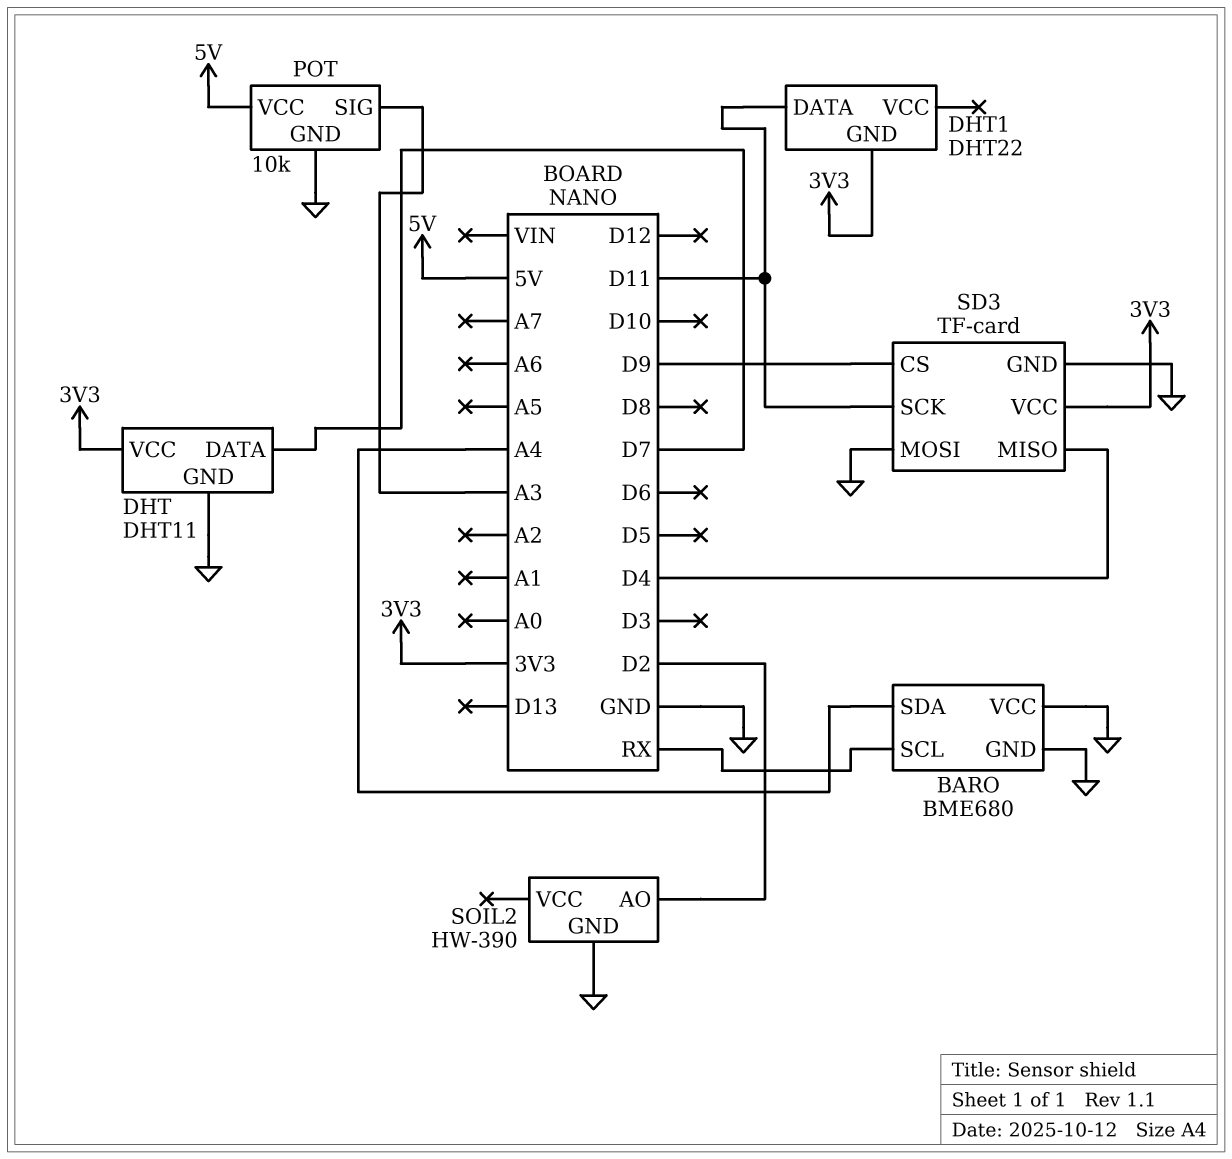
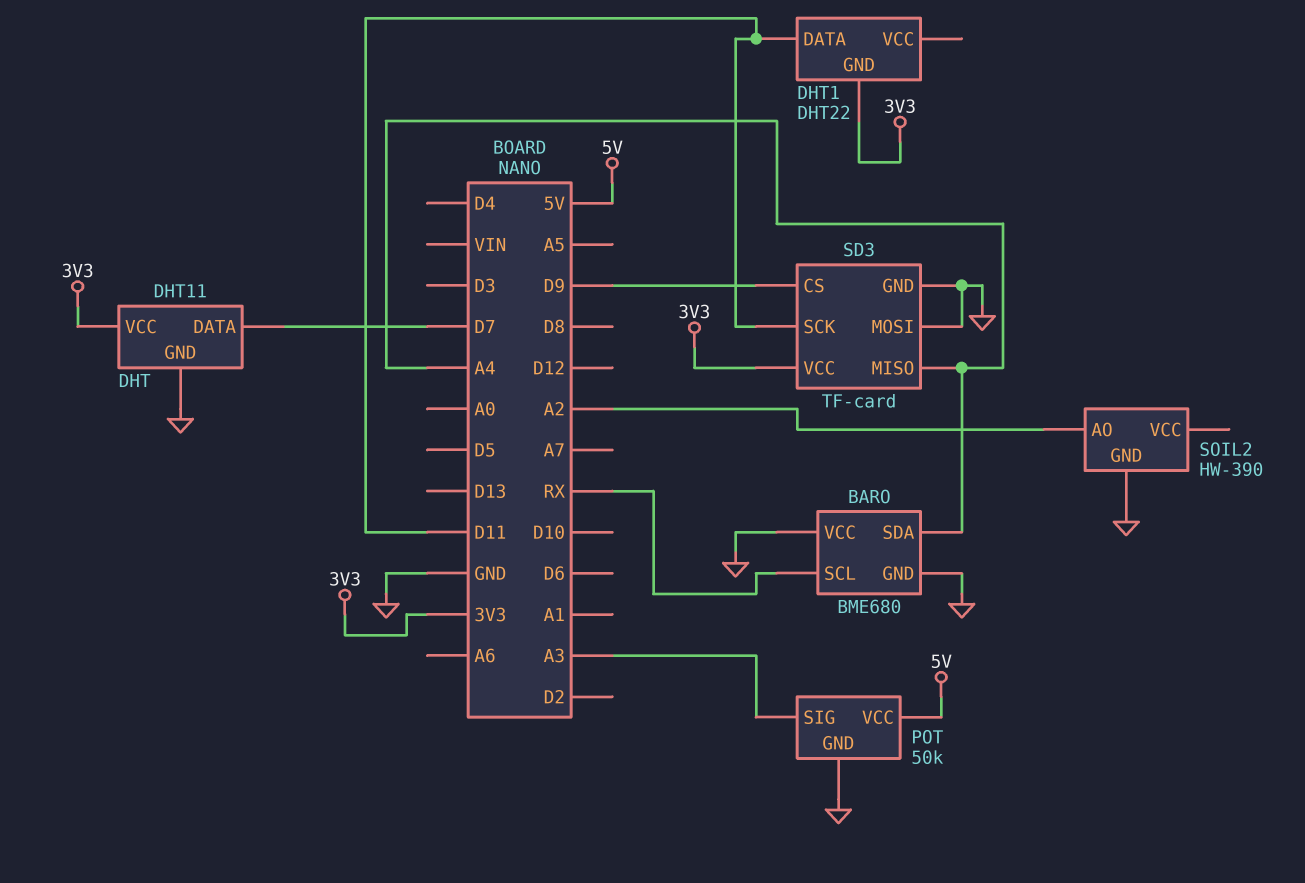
POT: 10k -> 50k
SD3 pin MISO: D4 -> A4
SOIL2 pin AO: D2 -> A2

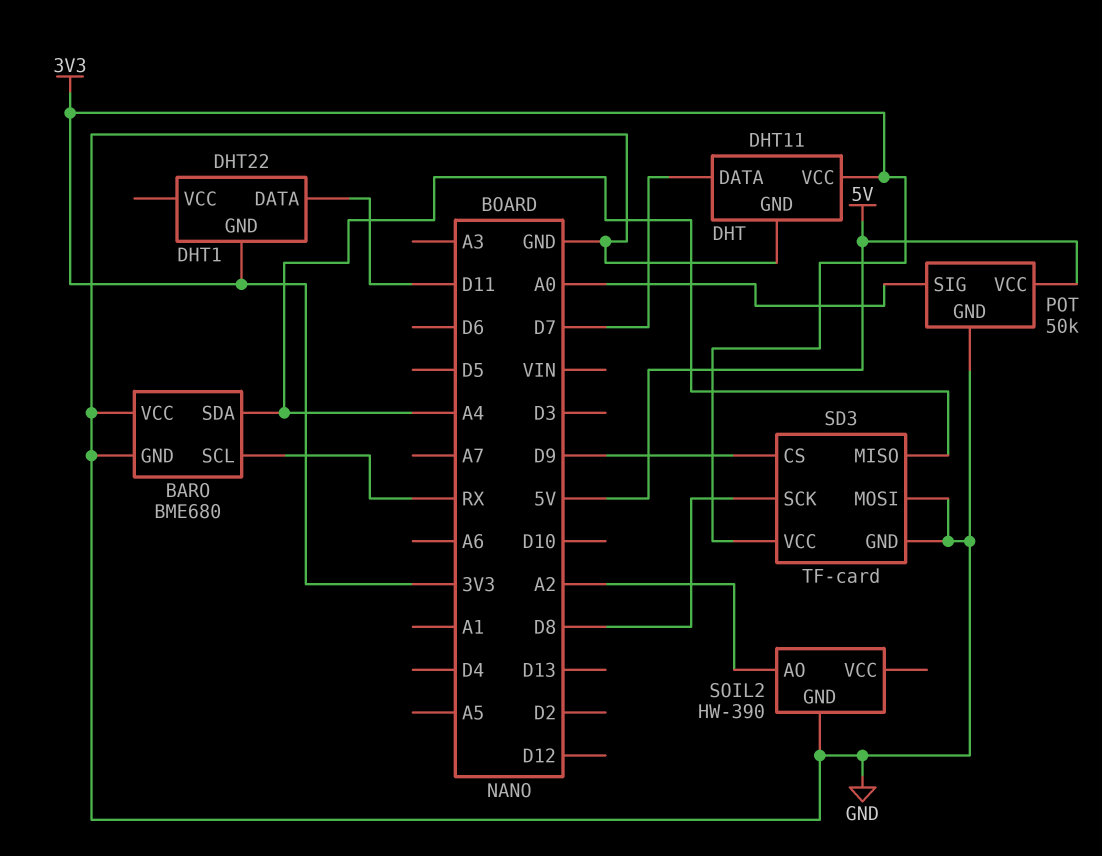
POT pin SIG: A3 -> A0
SD3 pin SCK: D11 -> D8

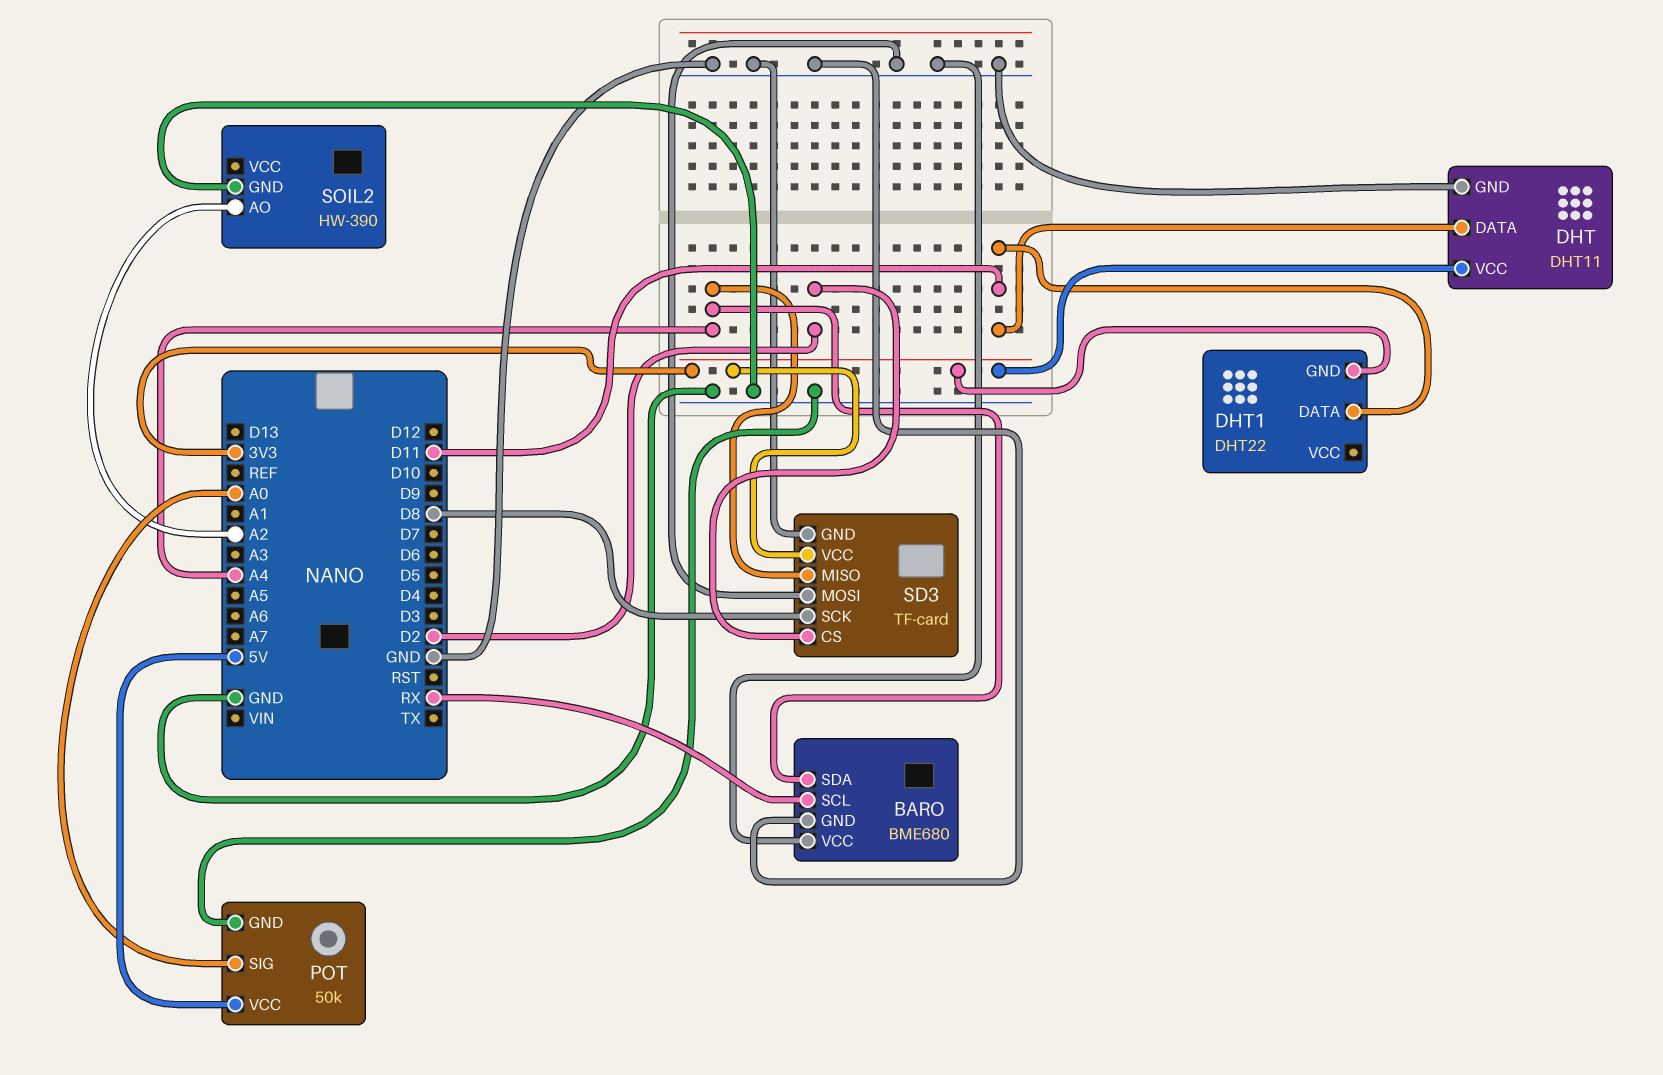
DHT pin DATA: D7 -> D11
SD3 pin CS: D9 -> D2

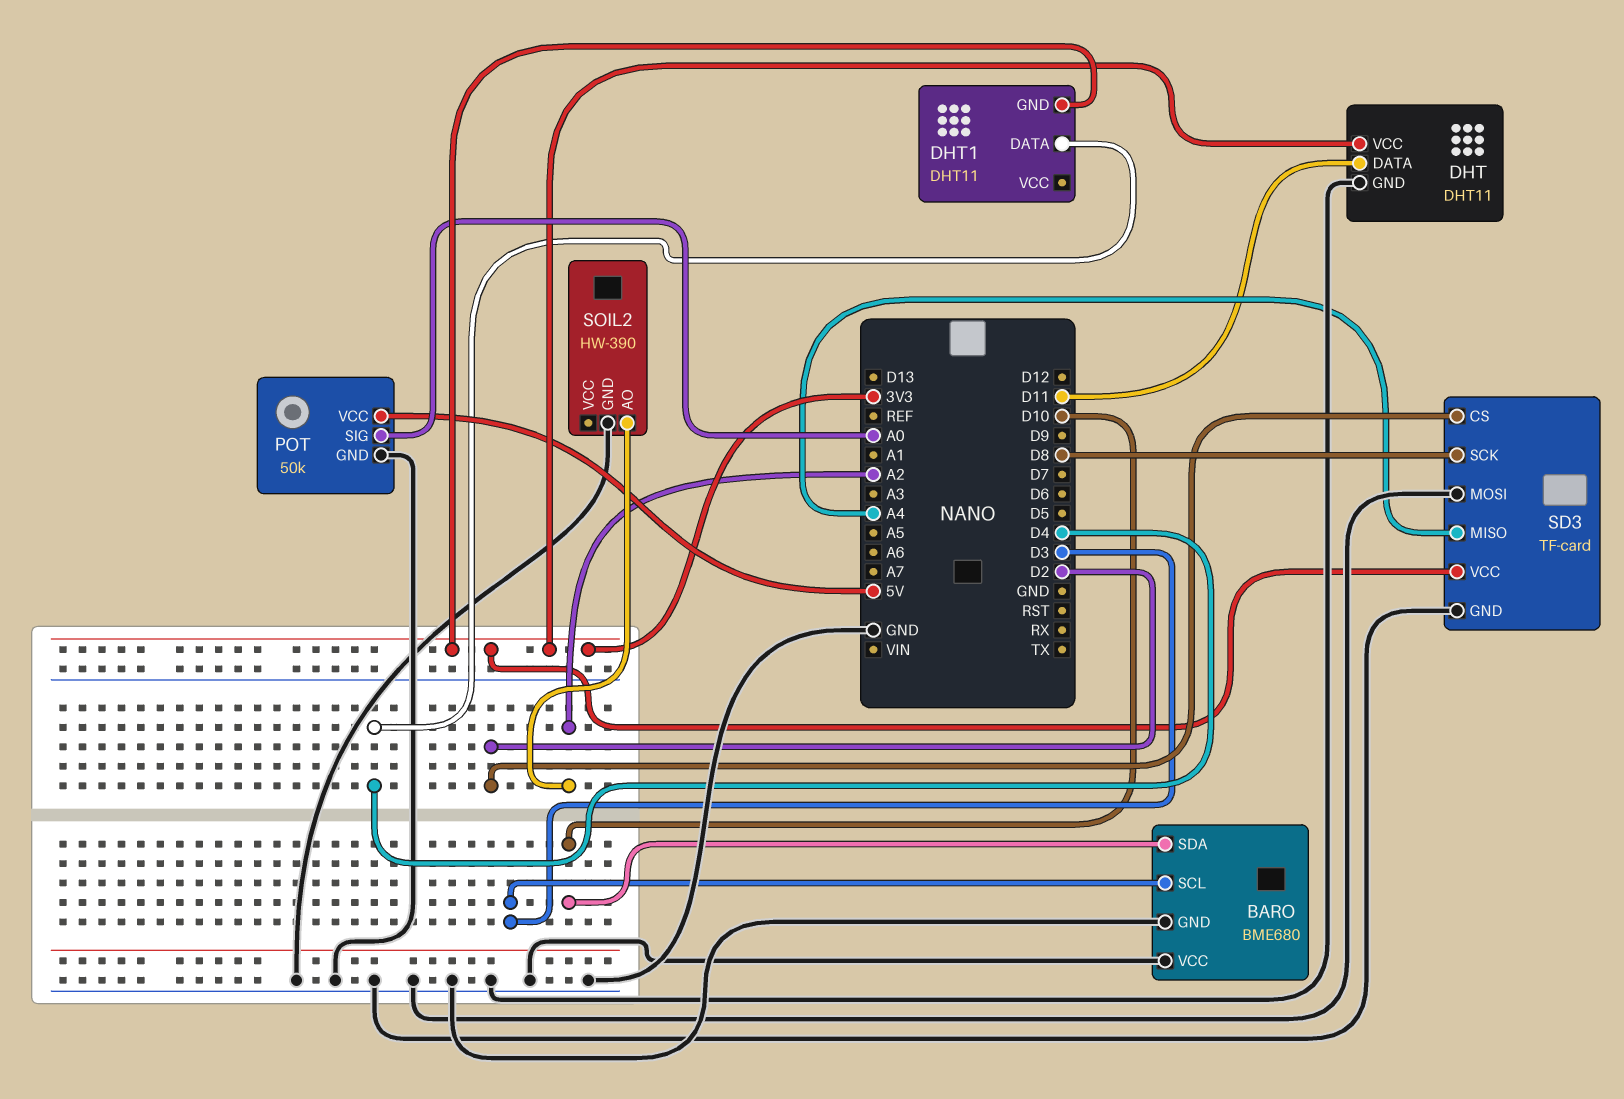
BARO pin SCL: RX -> D3
BARO pin SDA: A4 -> D10
DHT1: DHT22 -> DHT11
DHT1 pin DATA: D11 -> D4

